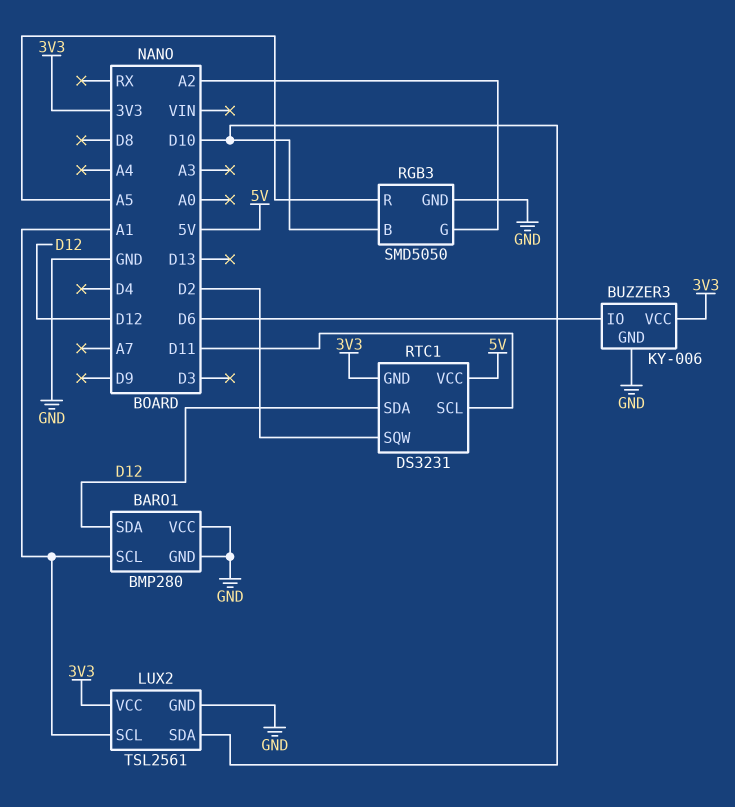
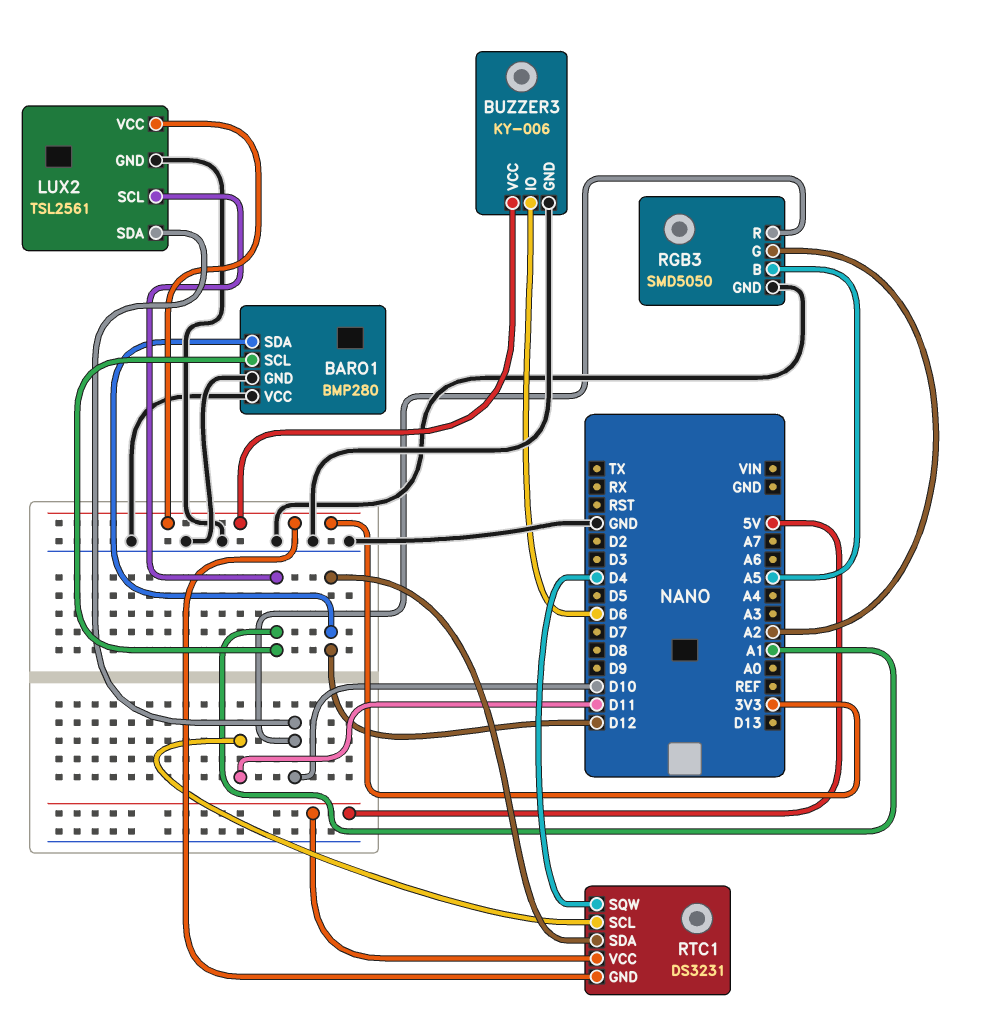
RGB3 pin B: D10 -> A5
RGB3 pin R: A5 -> D10
RTC1 pin SQW: D2 -> D4

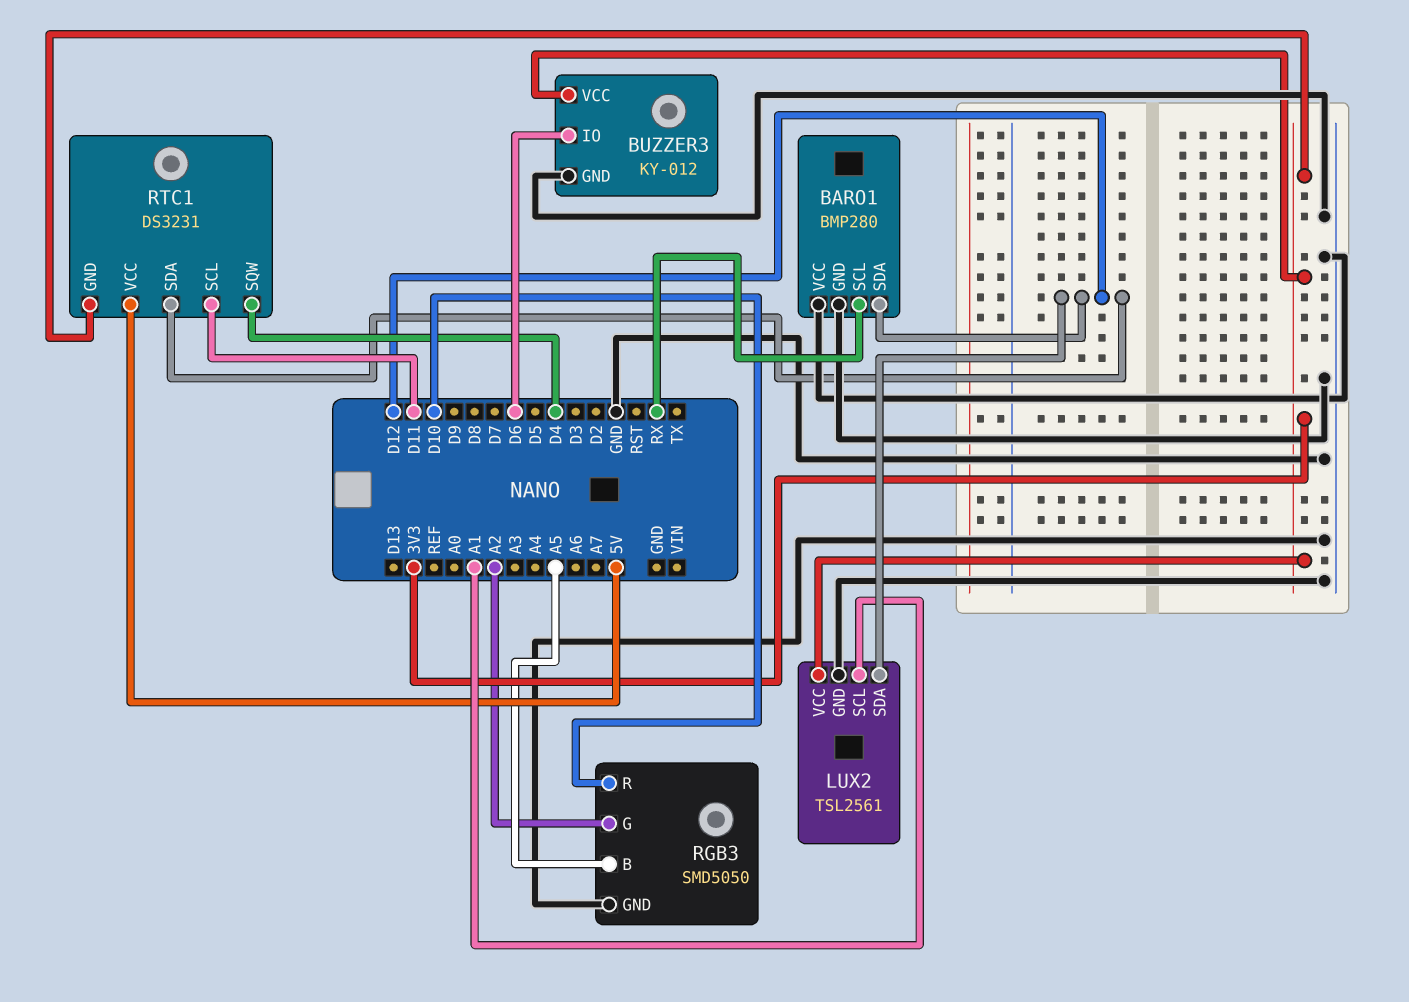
BARO1 pin SCL: A1 -> RX
BUZZER3: KY-006 -> KY-012
LUX2 pin SDA: D10 -> D12

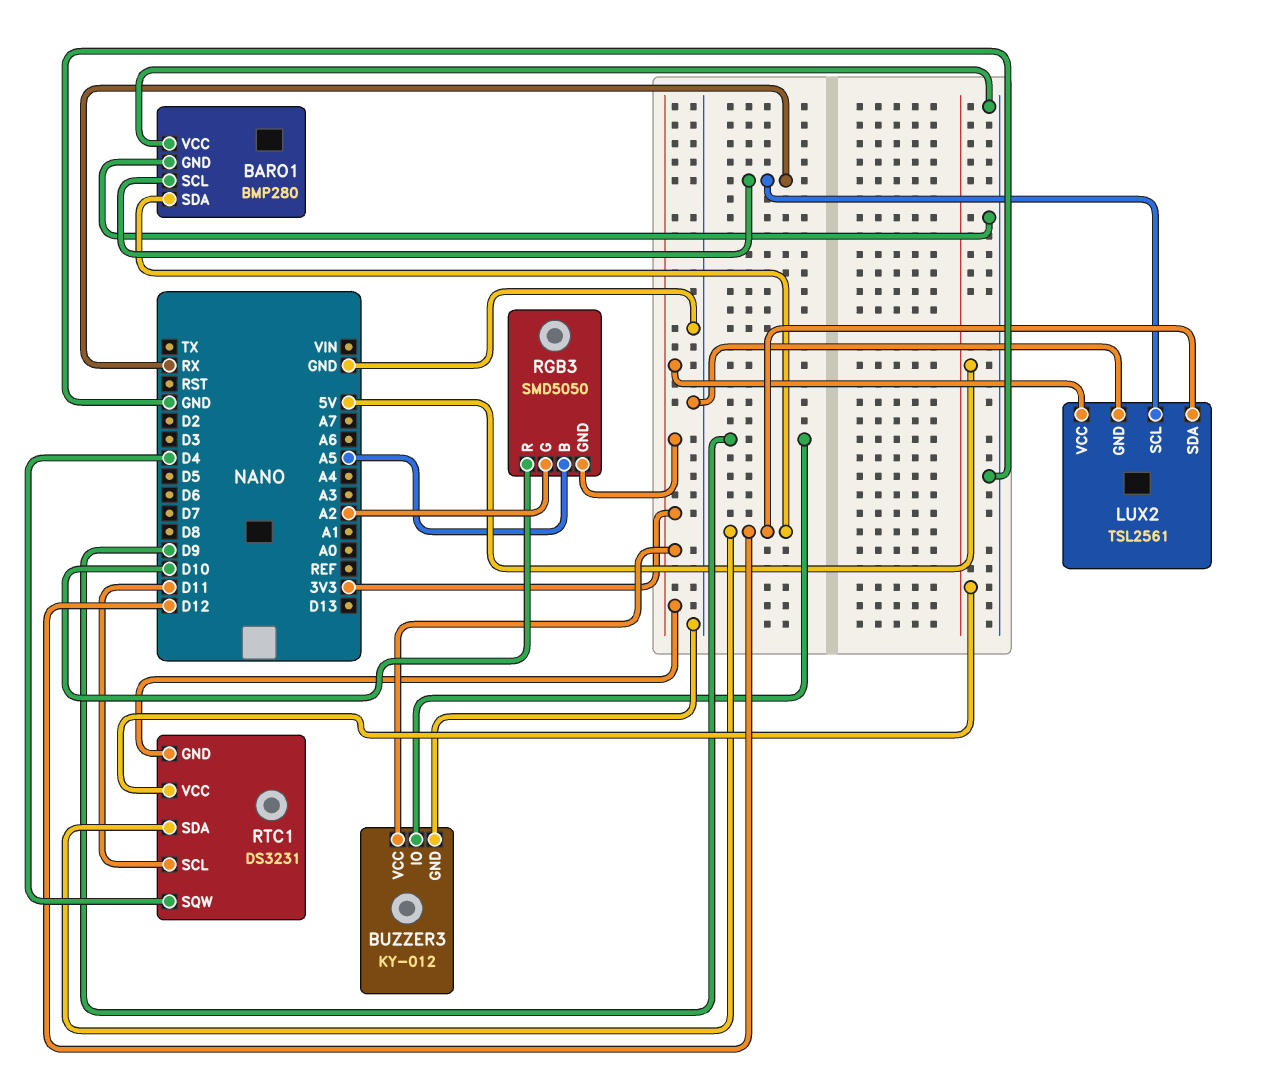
BUZZER3 pin IO: D6 -> D9
LUX2 pin SCL: A1 -> RX
RGB3 pin GND: GND -> 3V3

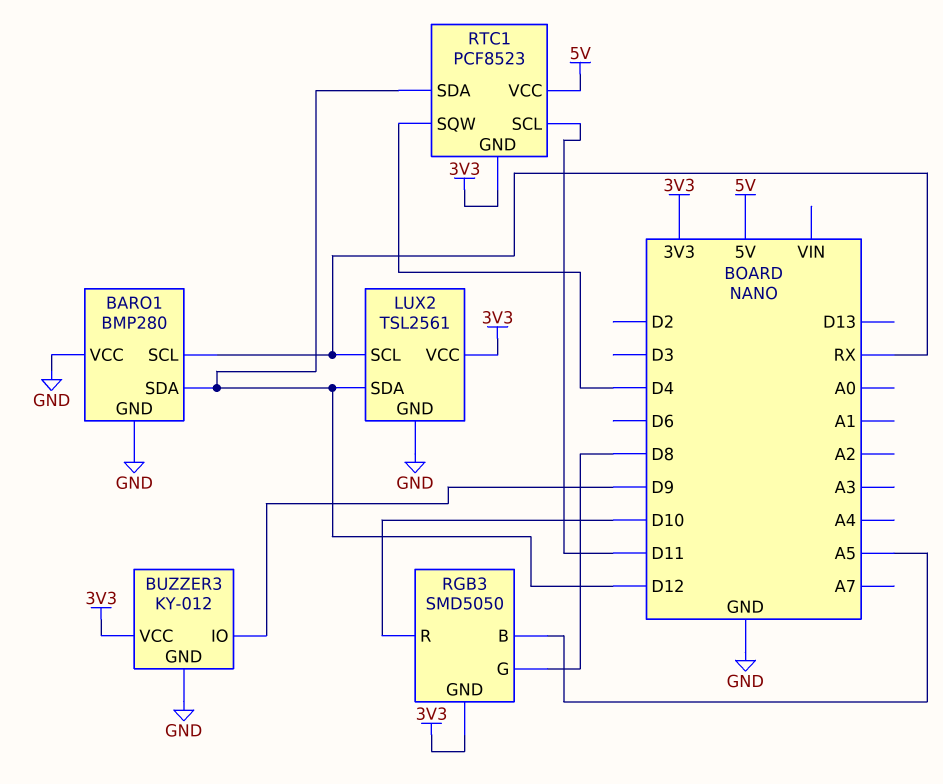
RGB3 pin G: A2 -> D8
RTC1: DS3231 -> PCF8523

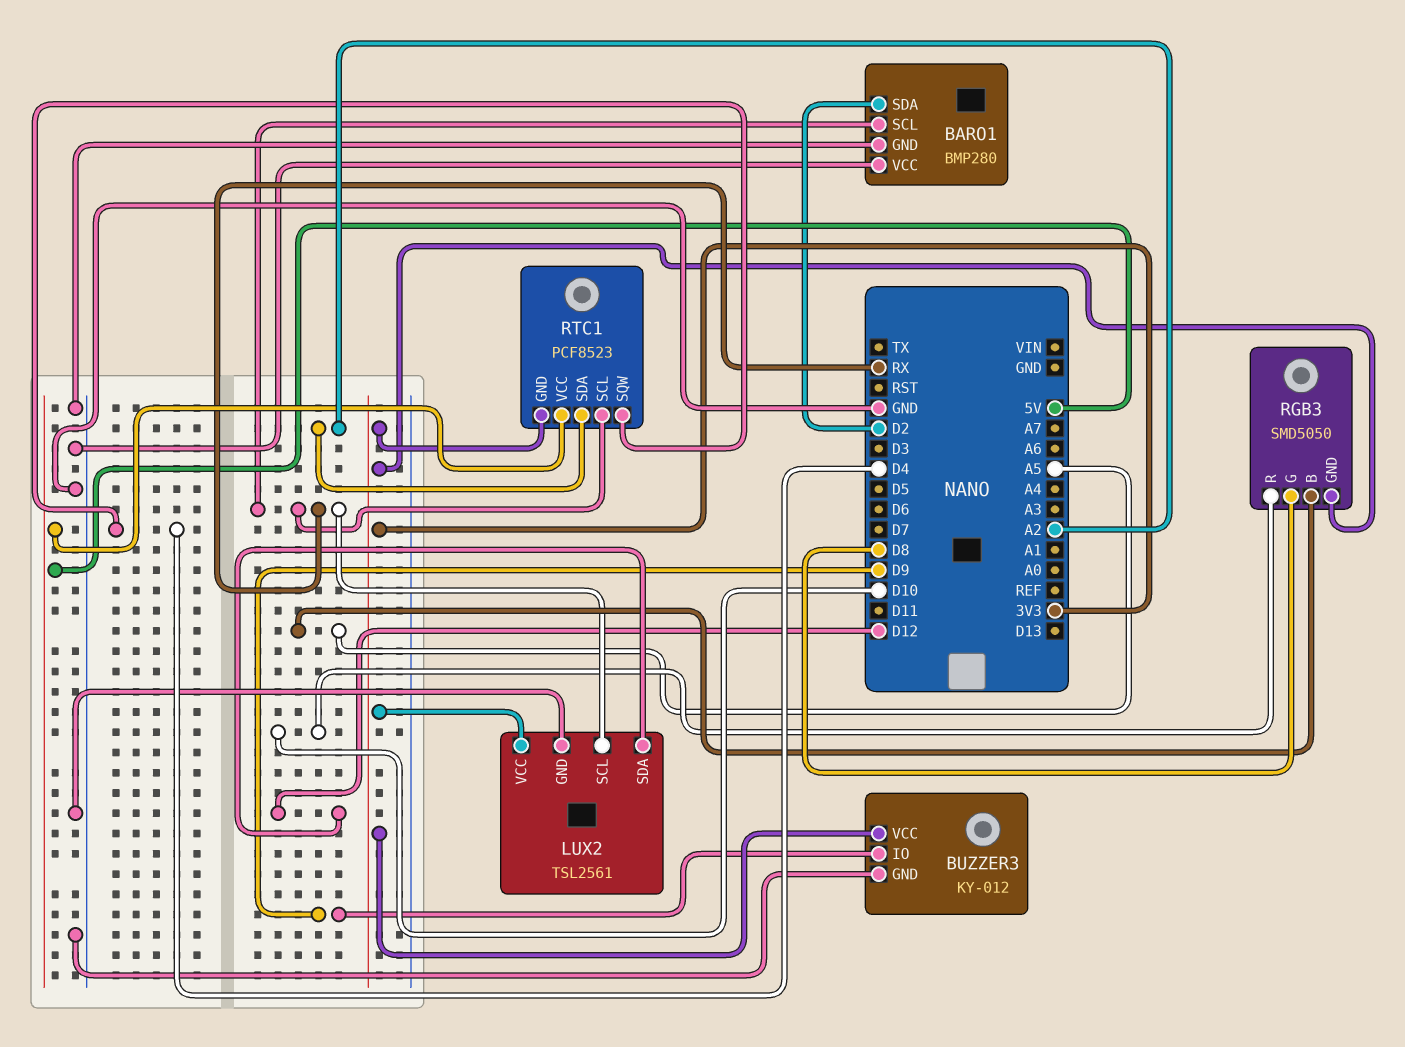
BARO1 pin SDA: D12 -> D2
RTC1 pin SCL: D11 -> RX
RTC1 pin SDA: D12 -> A2

